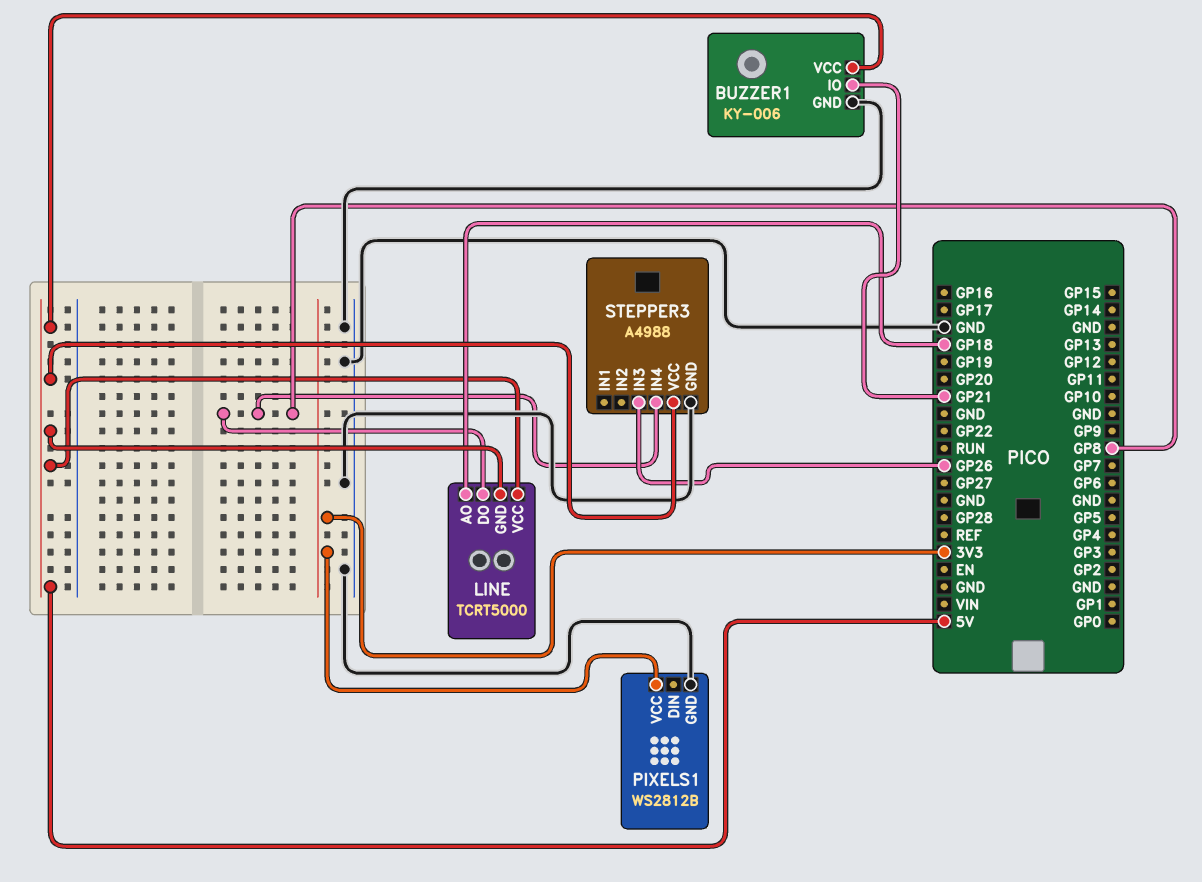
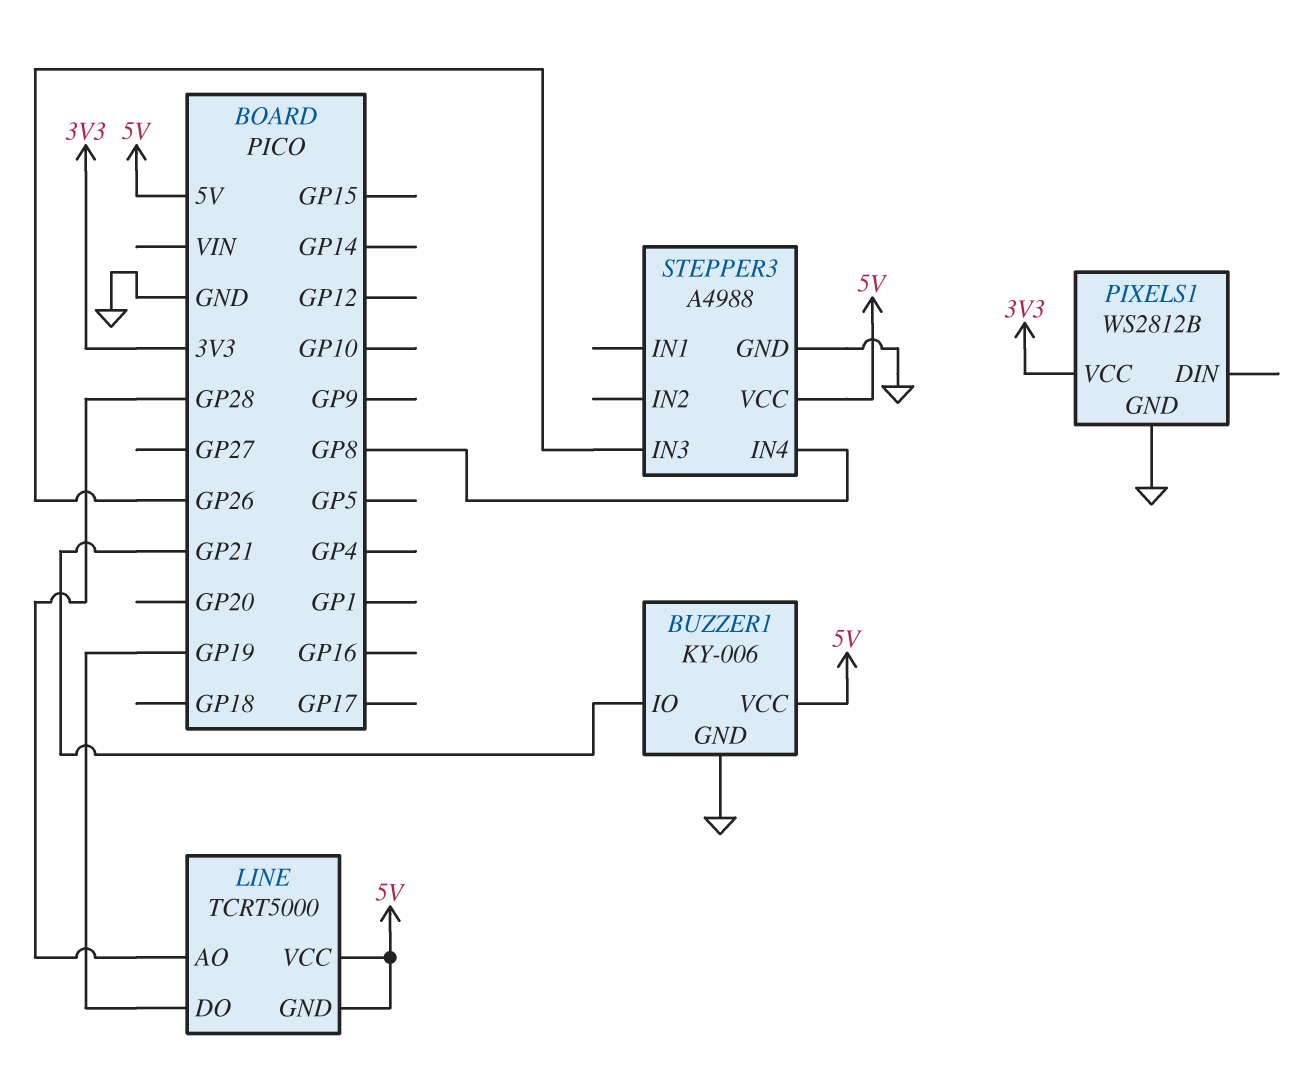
LINE pin AO: GP18 -> GP28
LINE pin DO: GP8 -> GP19

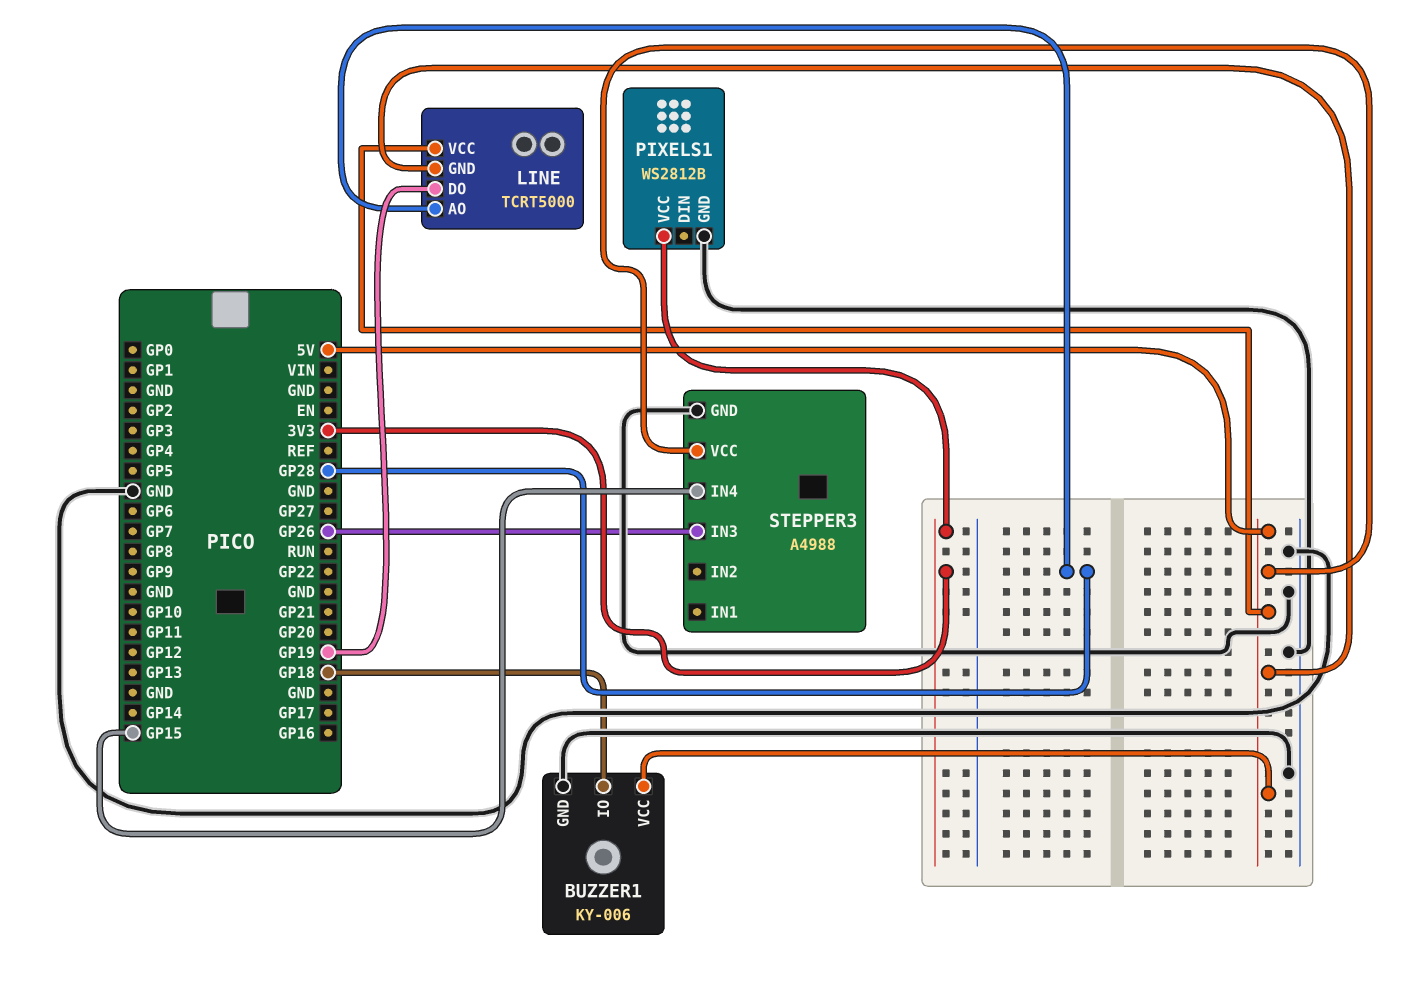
BUZZER1 pin IO: GP21 -> GP18
STEPPER3 pin IN4: GP8 -> GP15

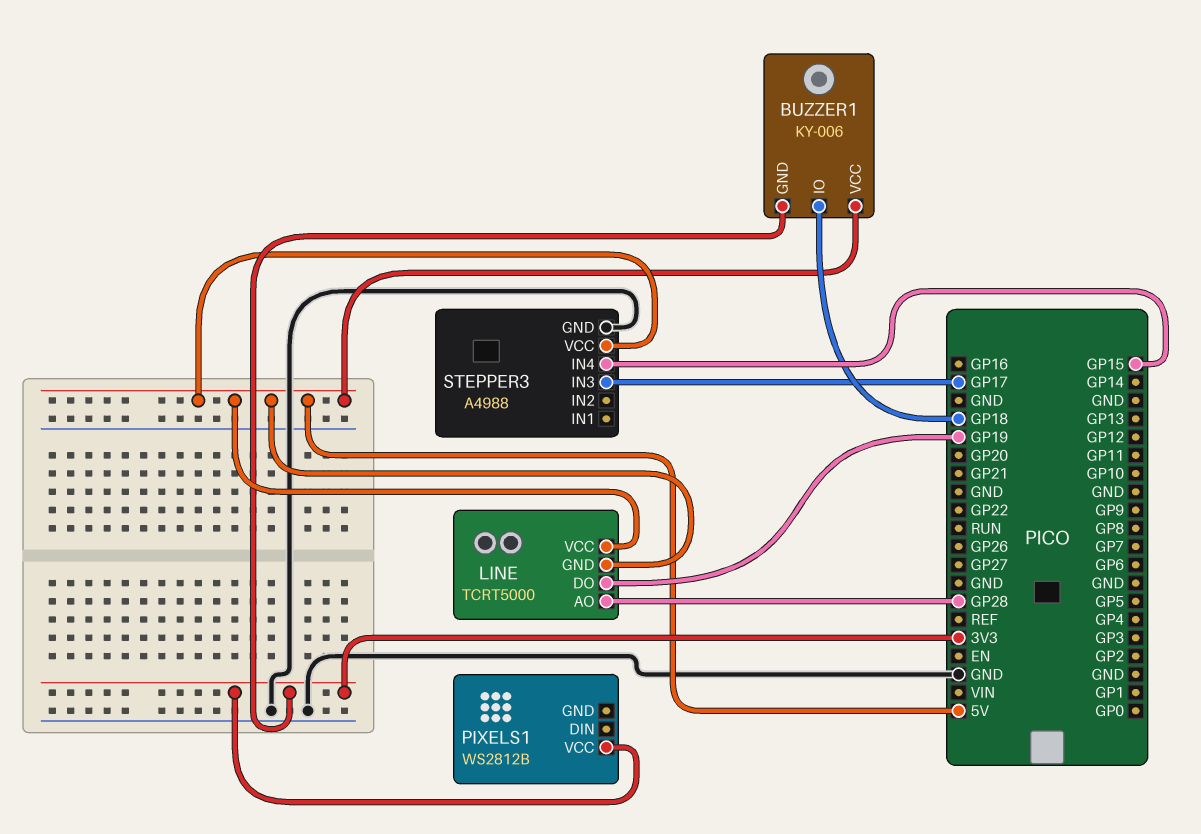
BUZZER1 pin GND: GND -> 3V3
PIXELS1 pin GND: GND -> none
STEPPER3 pin IN3: GP26 -> GP17

